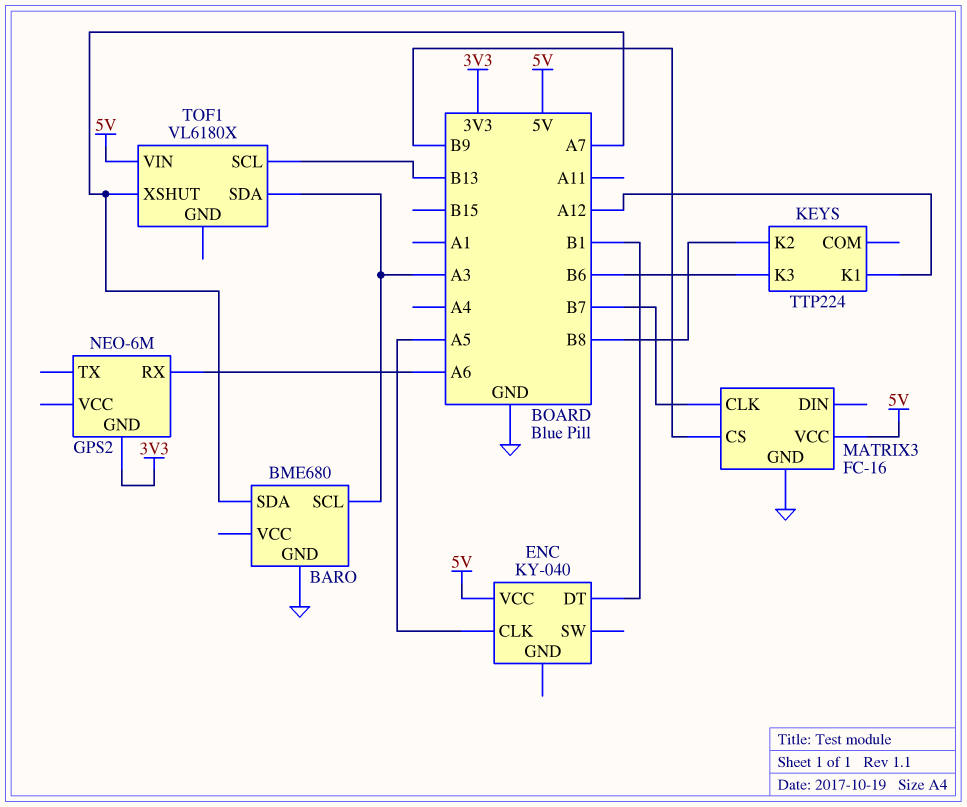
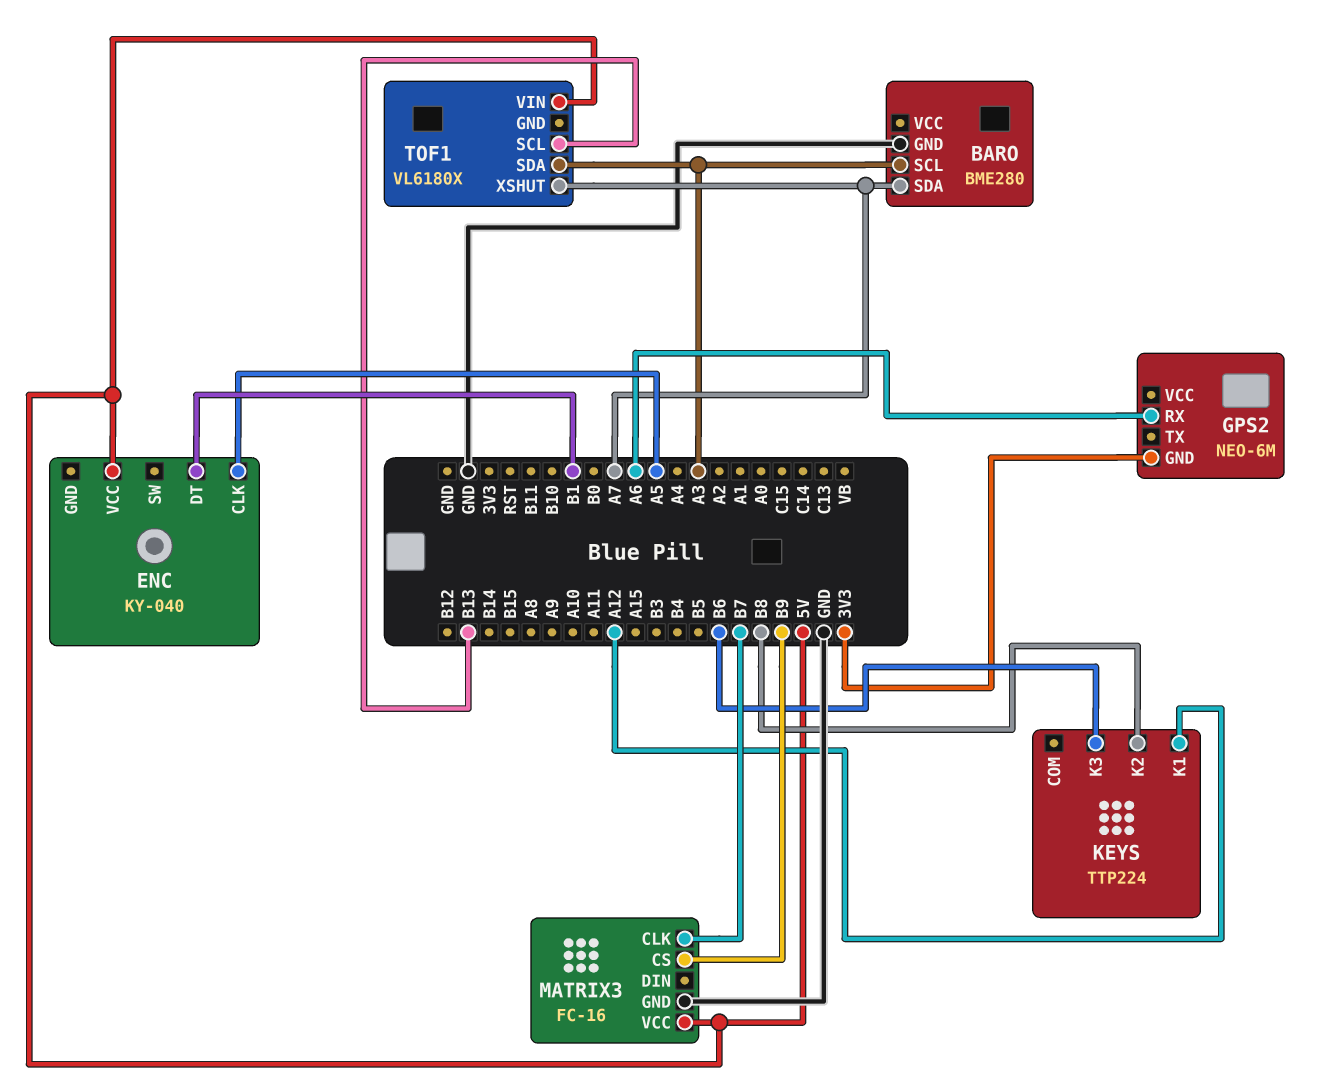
BARO: BME680 -> BME280

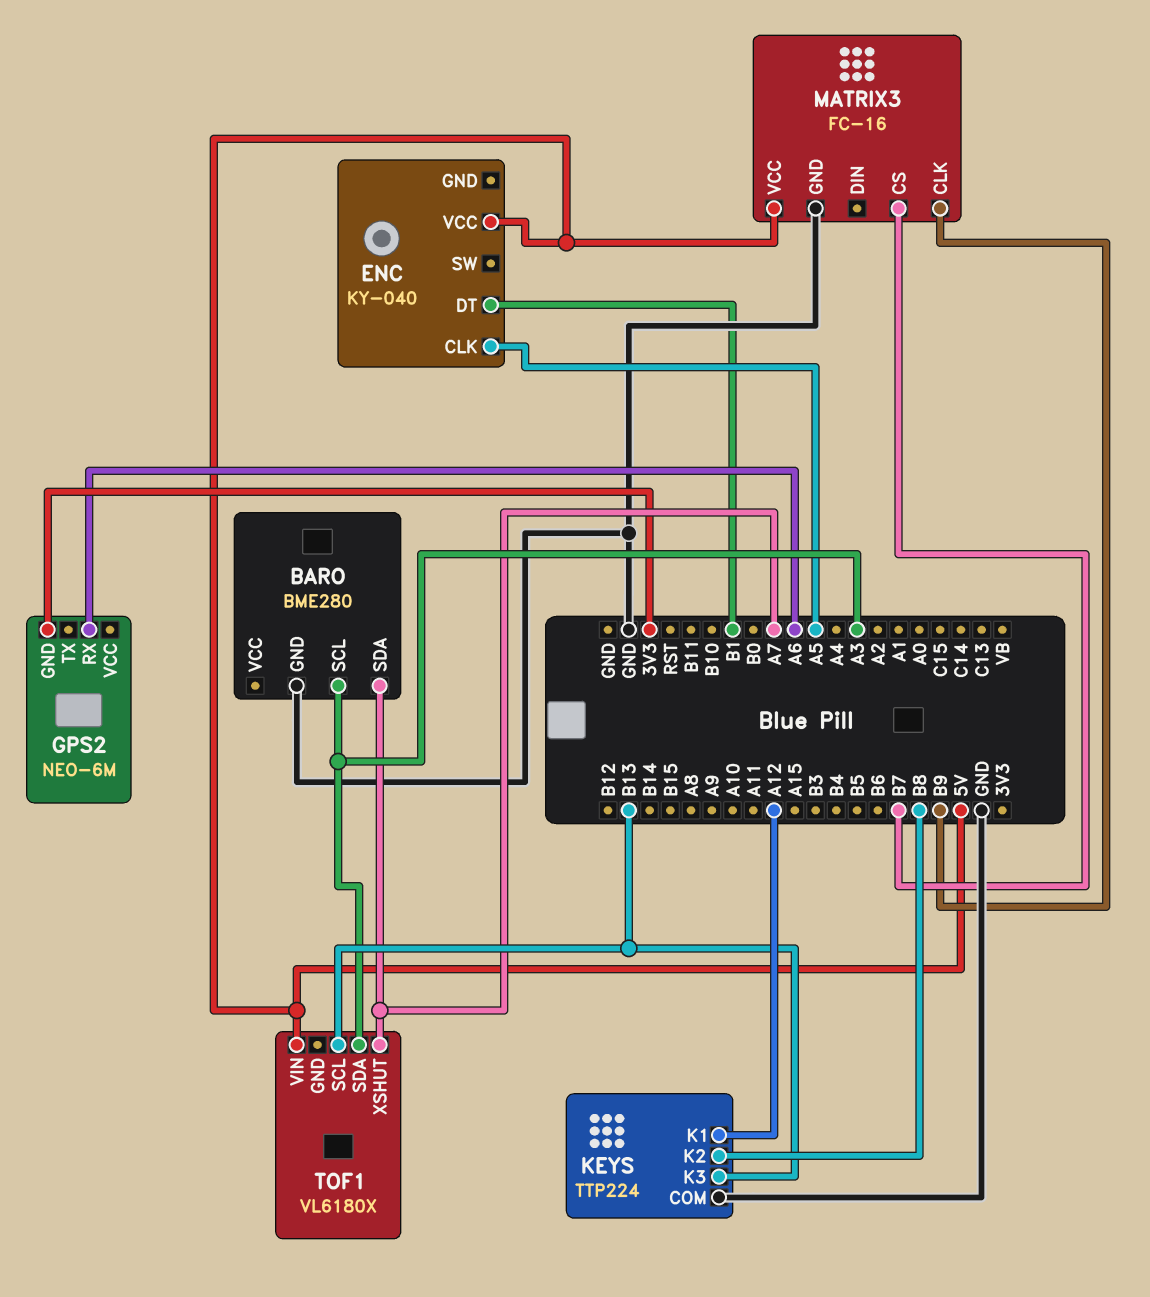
KEYS pin COM: none -> GND
KEYS pin K3: B6 -> B13
MATRIX3 pin CLK: B7 -> B9
MATRIX3 pin CS: B9 -> B7

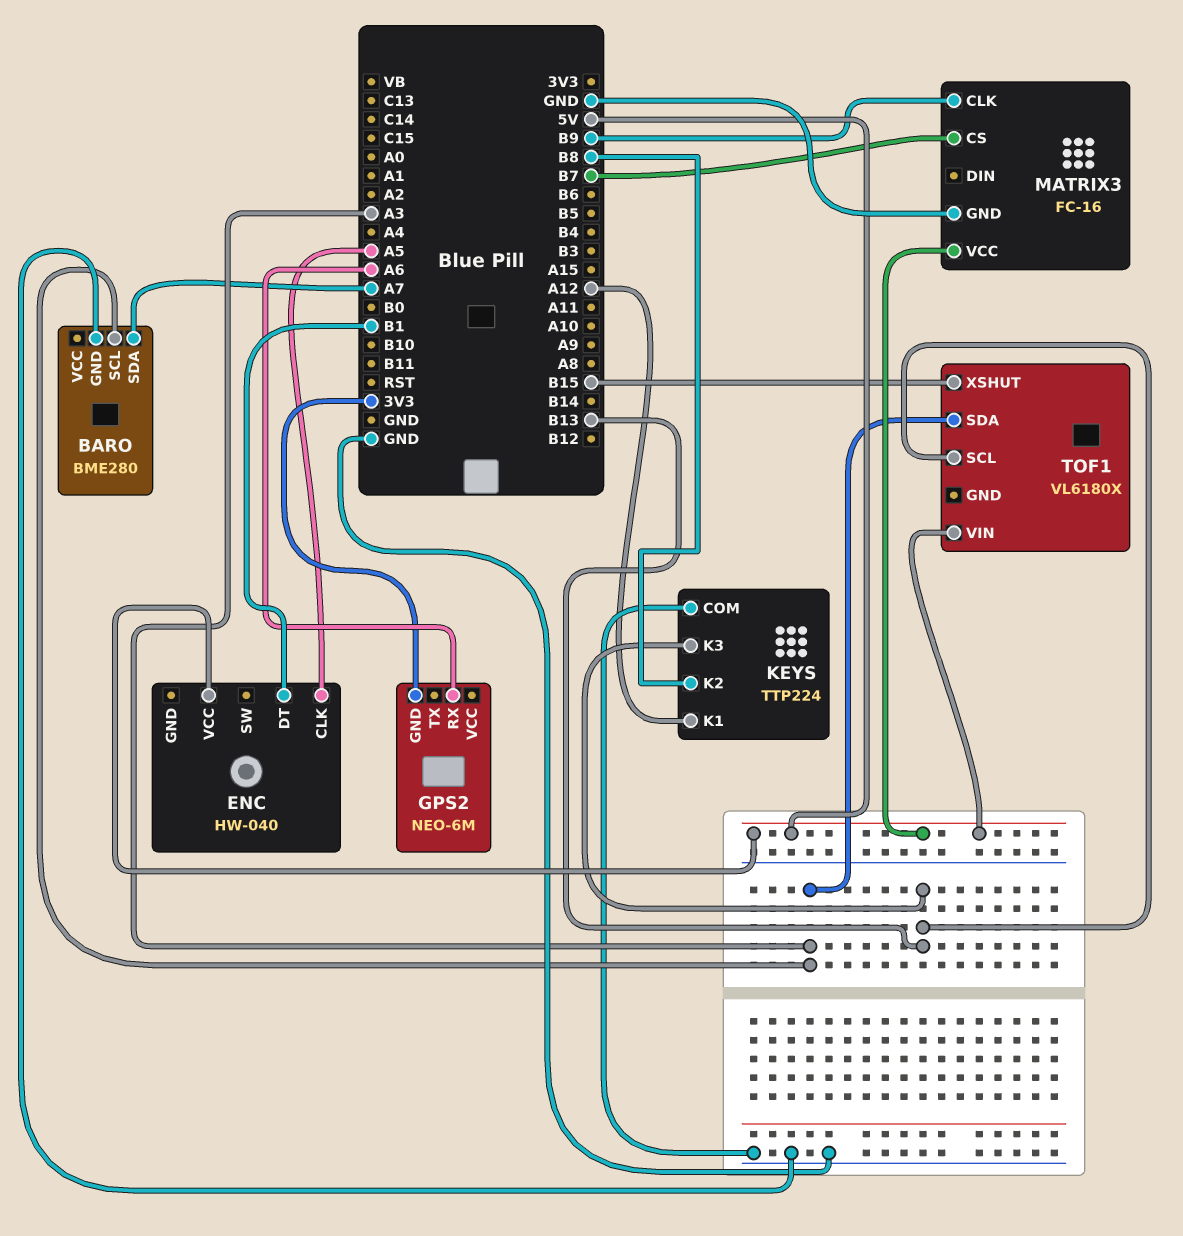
ENC: KY-040 -> HW-040
TOF1 pin XSHUT: A7 -> B15

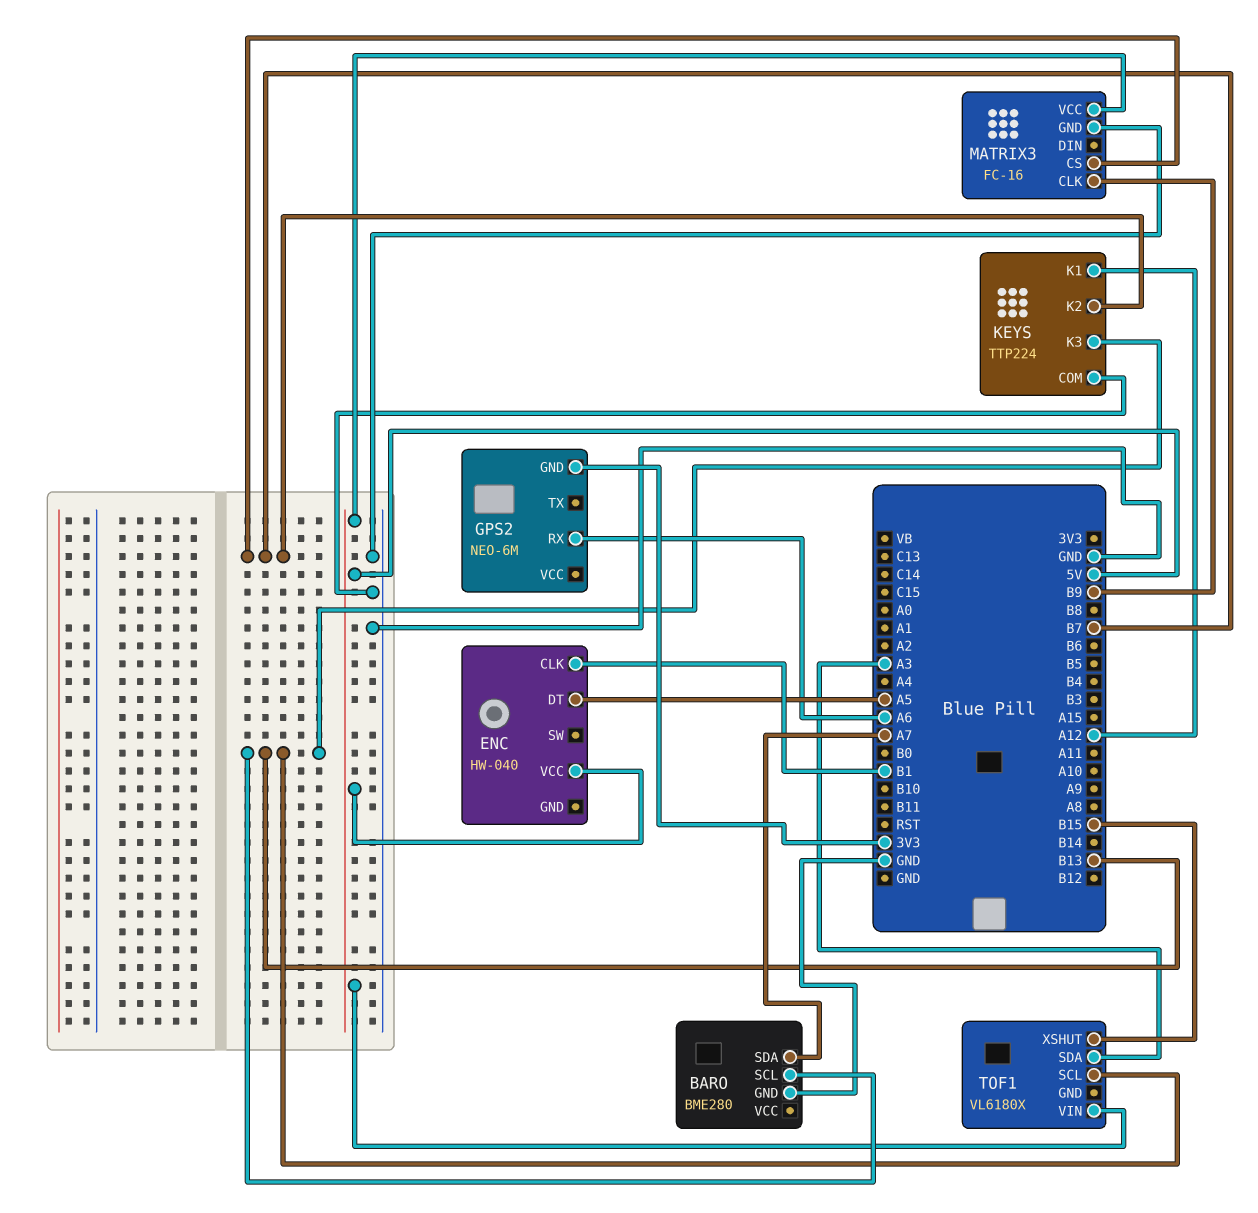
BARO pin SCL: A3 -> B13
ENC pin CLK: A5 -> B1
ENC pin DT: B1 -> A5
KEYS pin K2: B8 -> B7

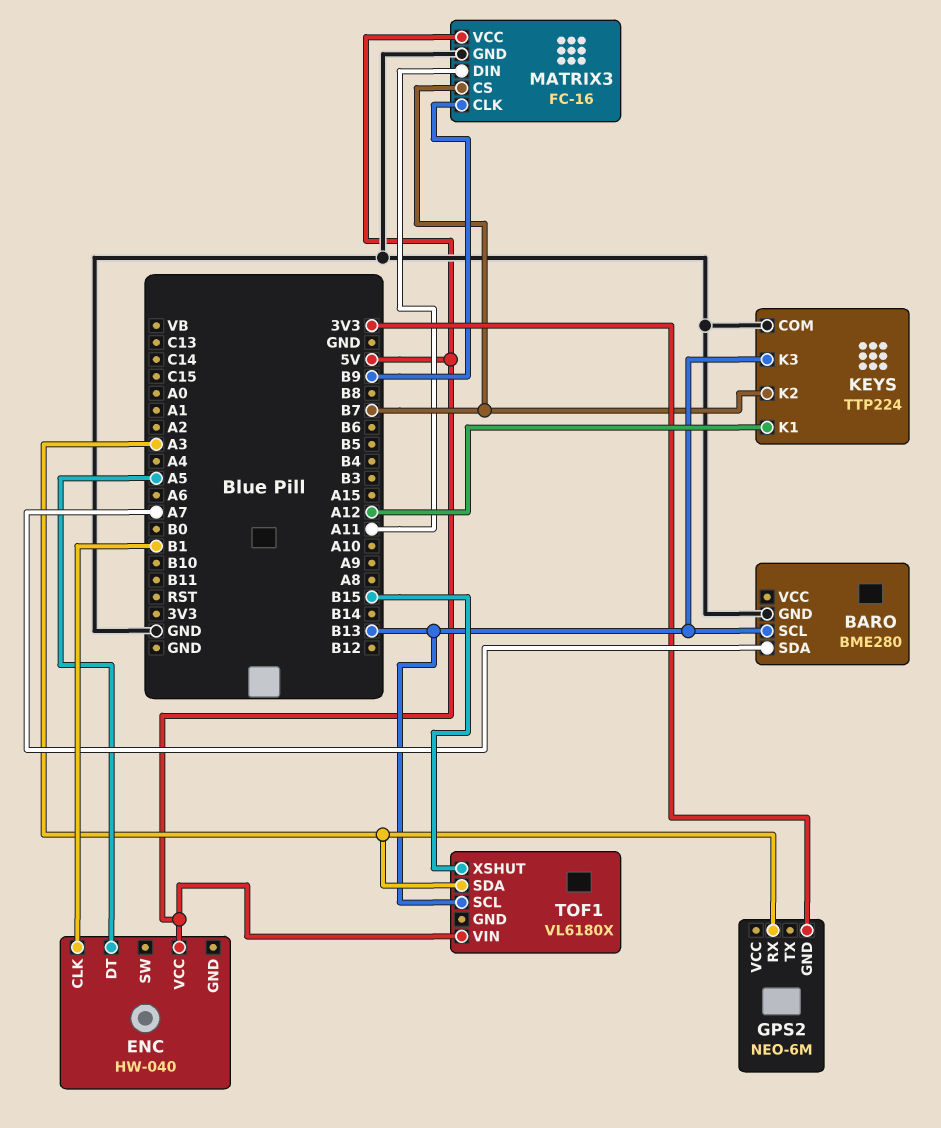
GPS2 pin RX: A6 -> A3
MATRIX3 pin DIN: none -> A11

